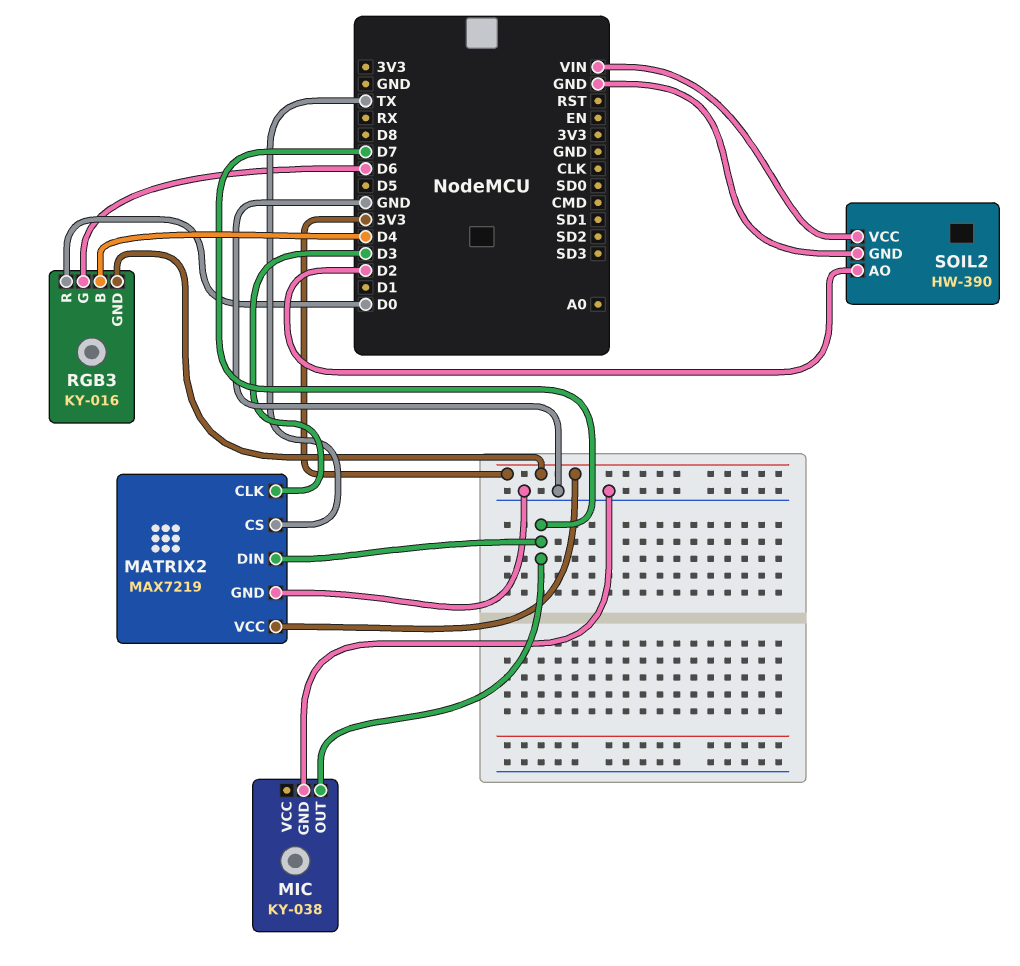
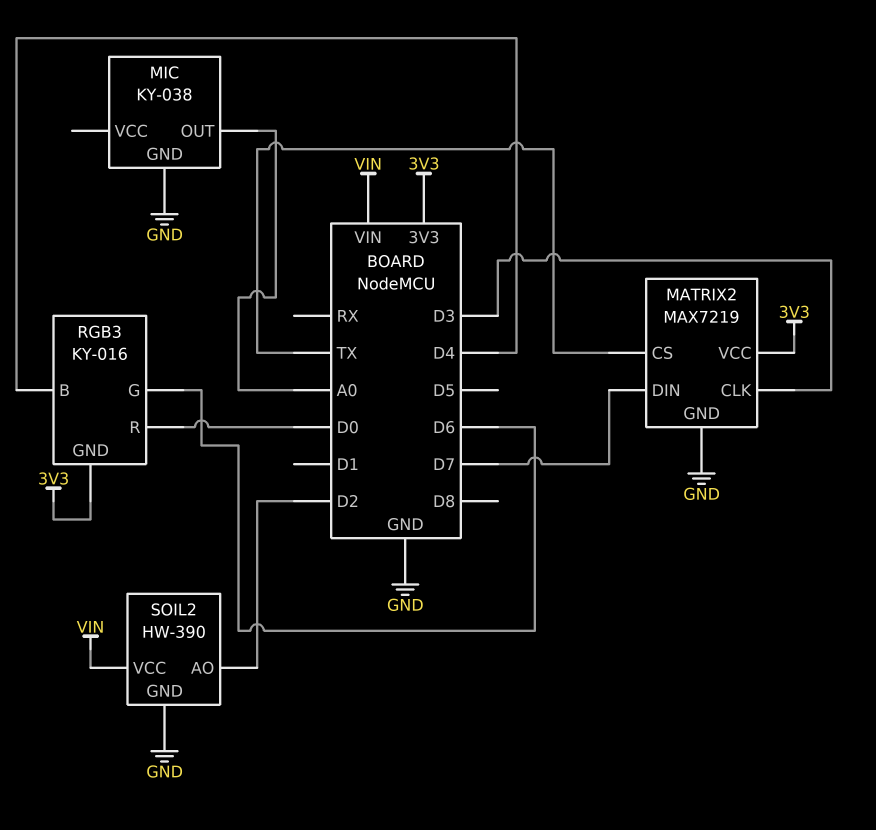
MIC pin OUT: D7 -> A0

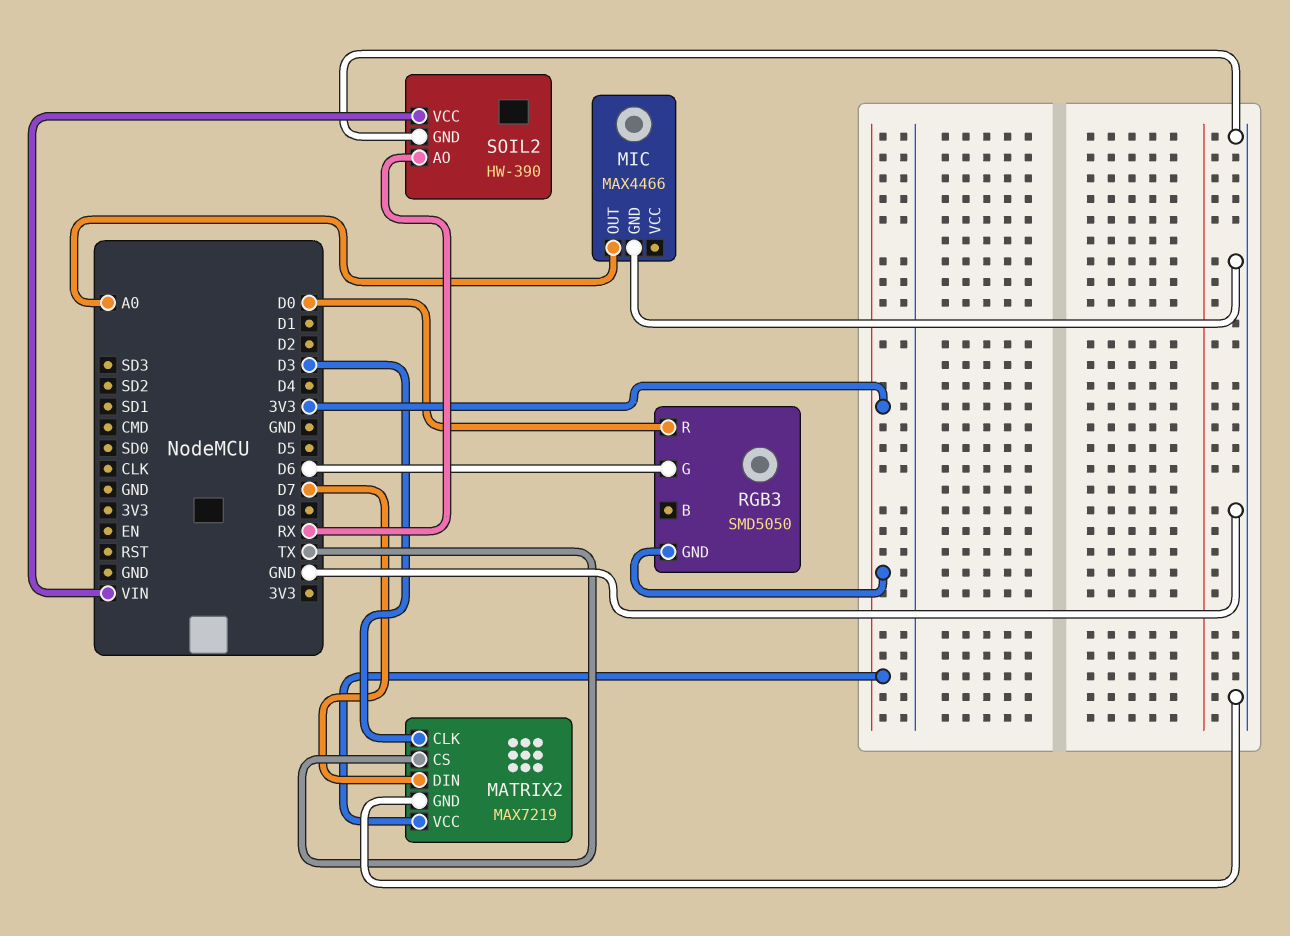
MIC: KY-038 -> MAX4466
RGB3: KY-016 -> SMD5050
RGB3 pin B: D4 -> none
SOIL2 pin AO: D2 -> RX

